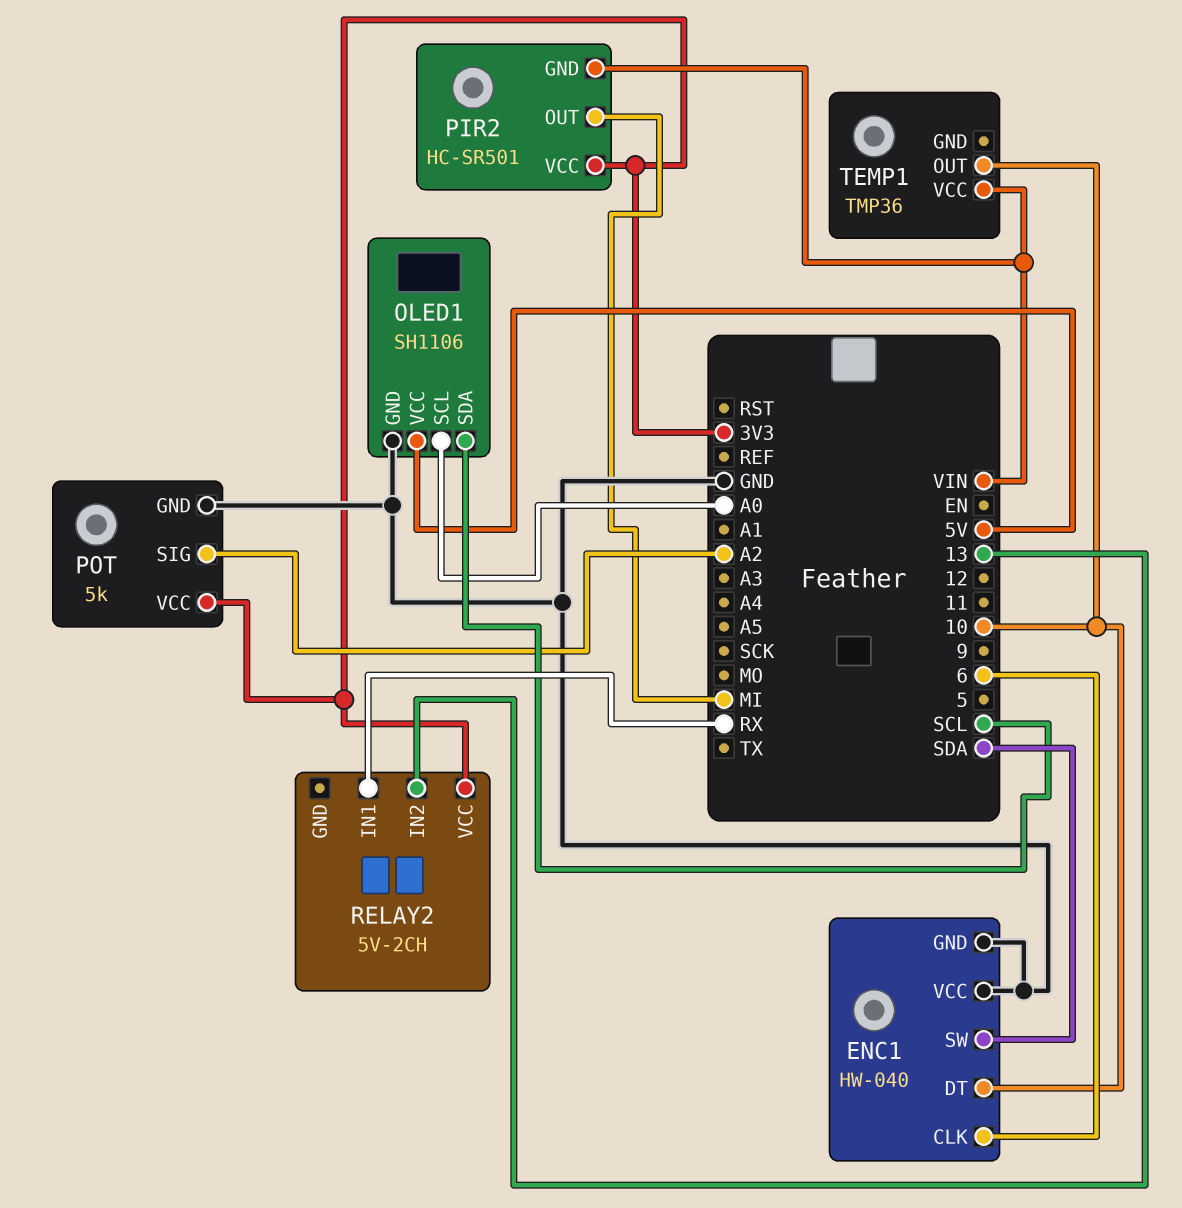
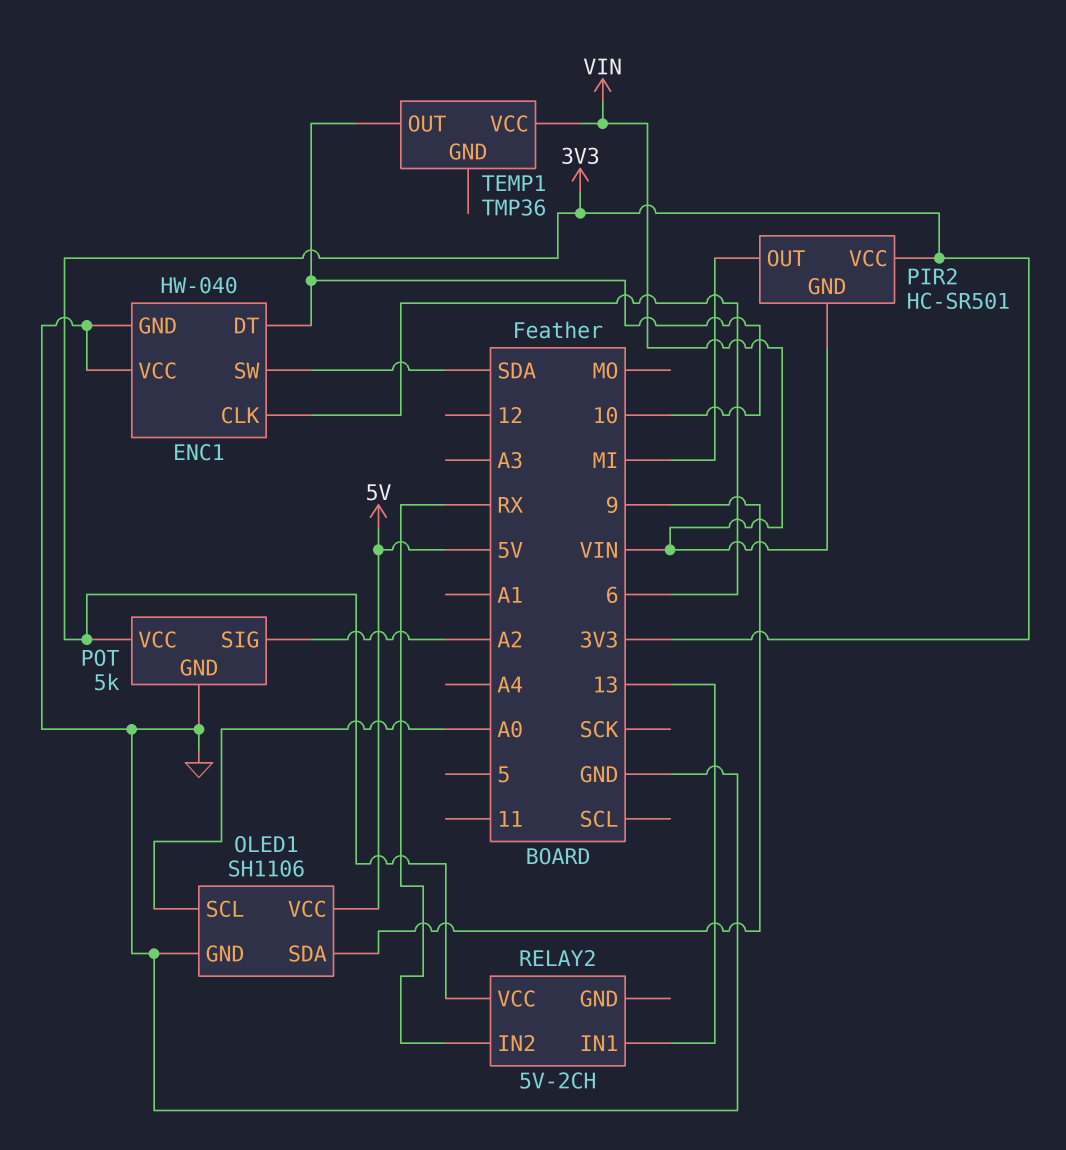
OLED1 pin SDA: SCL -> 9
RELAY2 pin IN1: RX -> 13
RELAY2 pin IN2: 13 -> RX

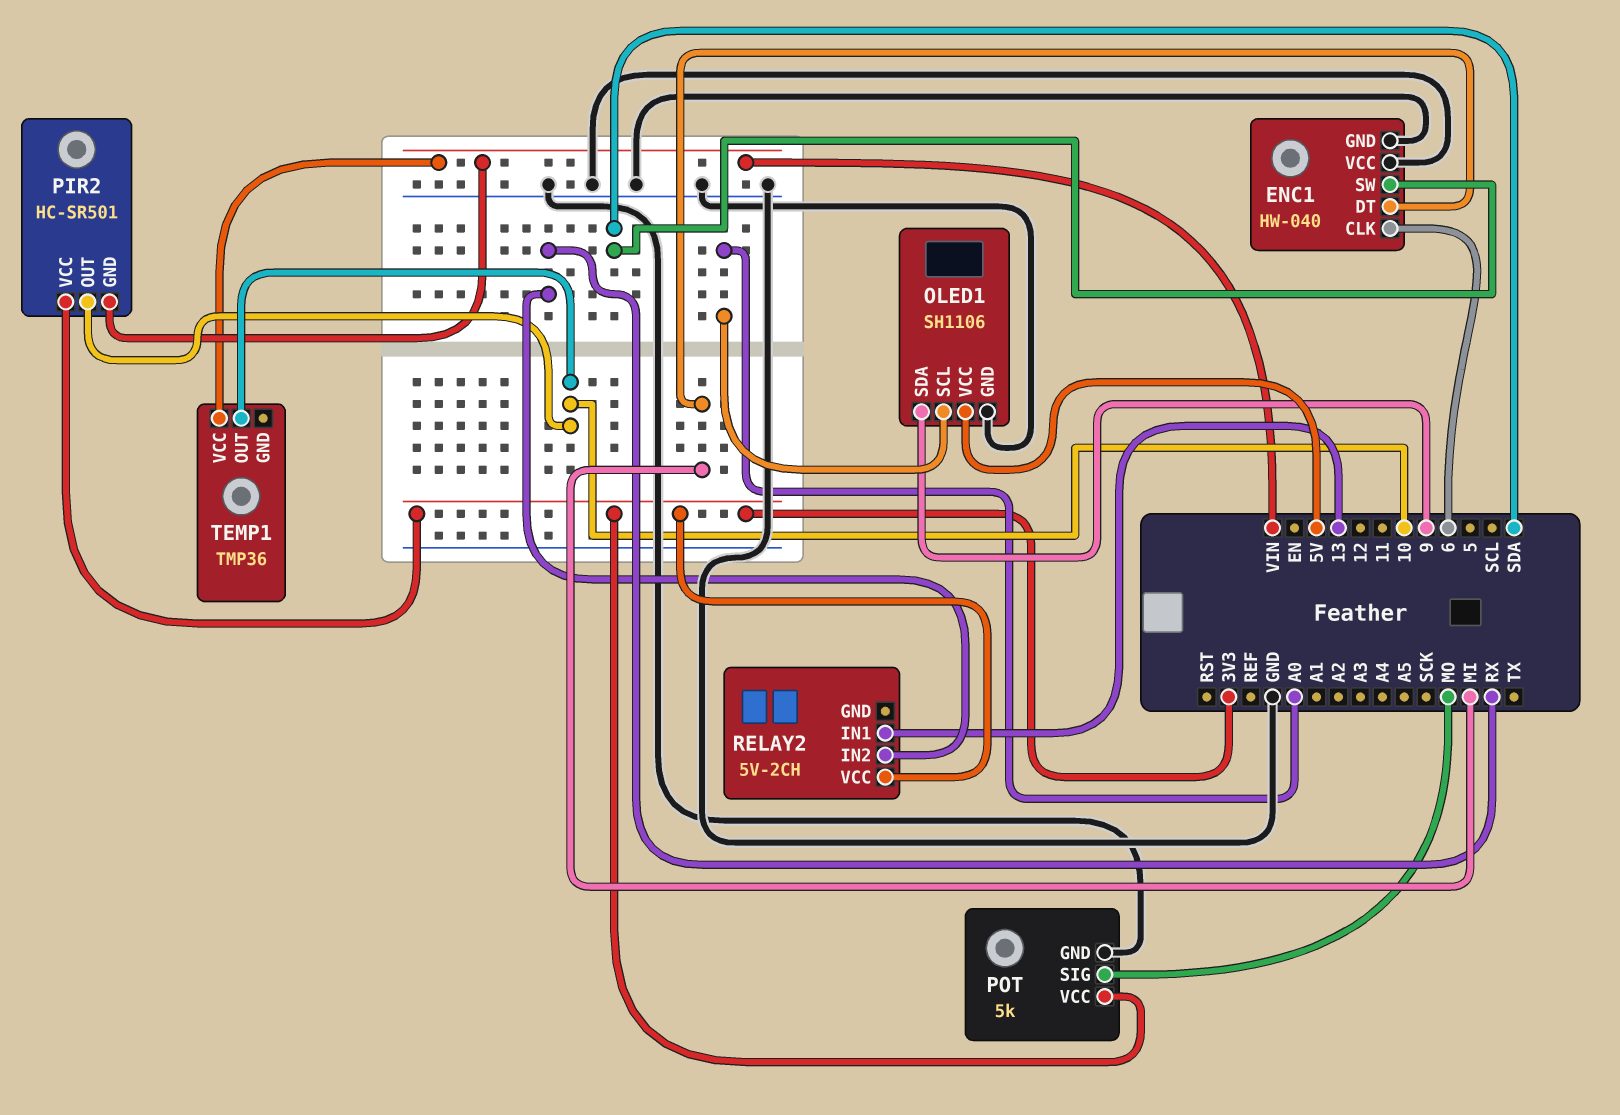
ENC1 pin DT: 10 -> MI
PIR2 pin OUT: MI -> 10
POT pin SIG: A2 -> MO

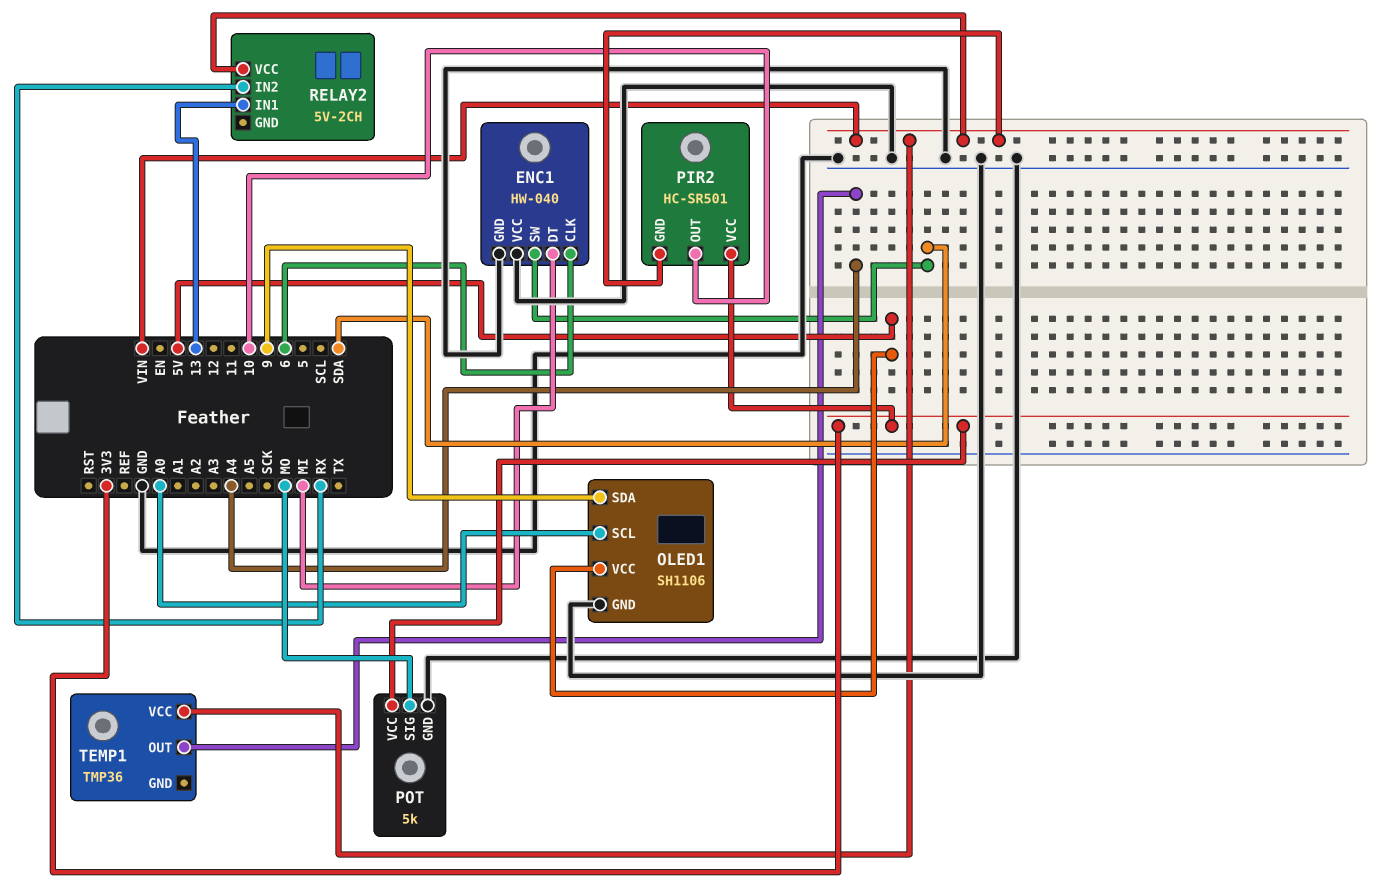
RELAY2 pin VCC: 3V3 -> VIN
TEMP1 pin OUT: 10 -> A4

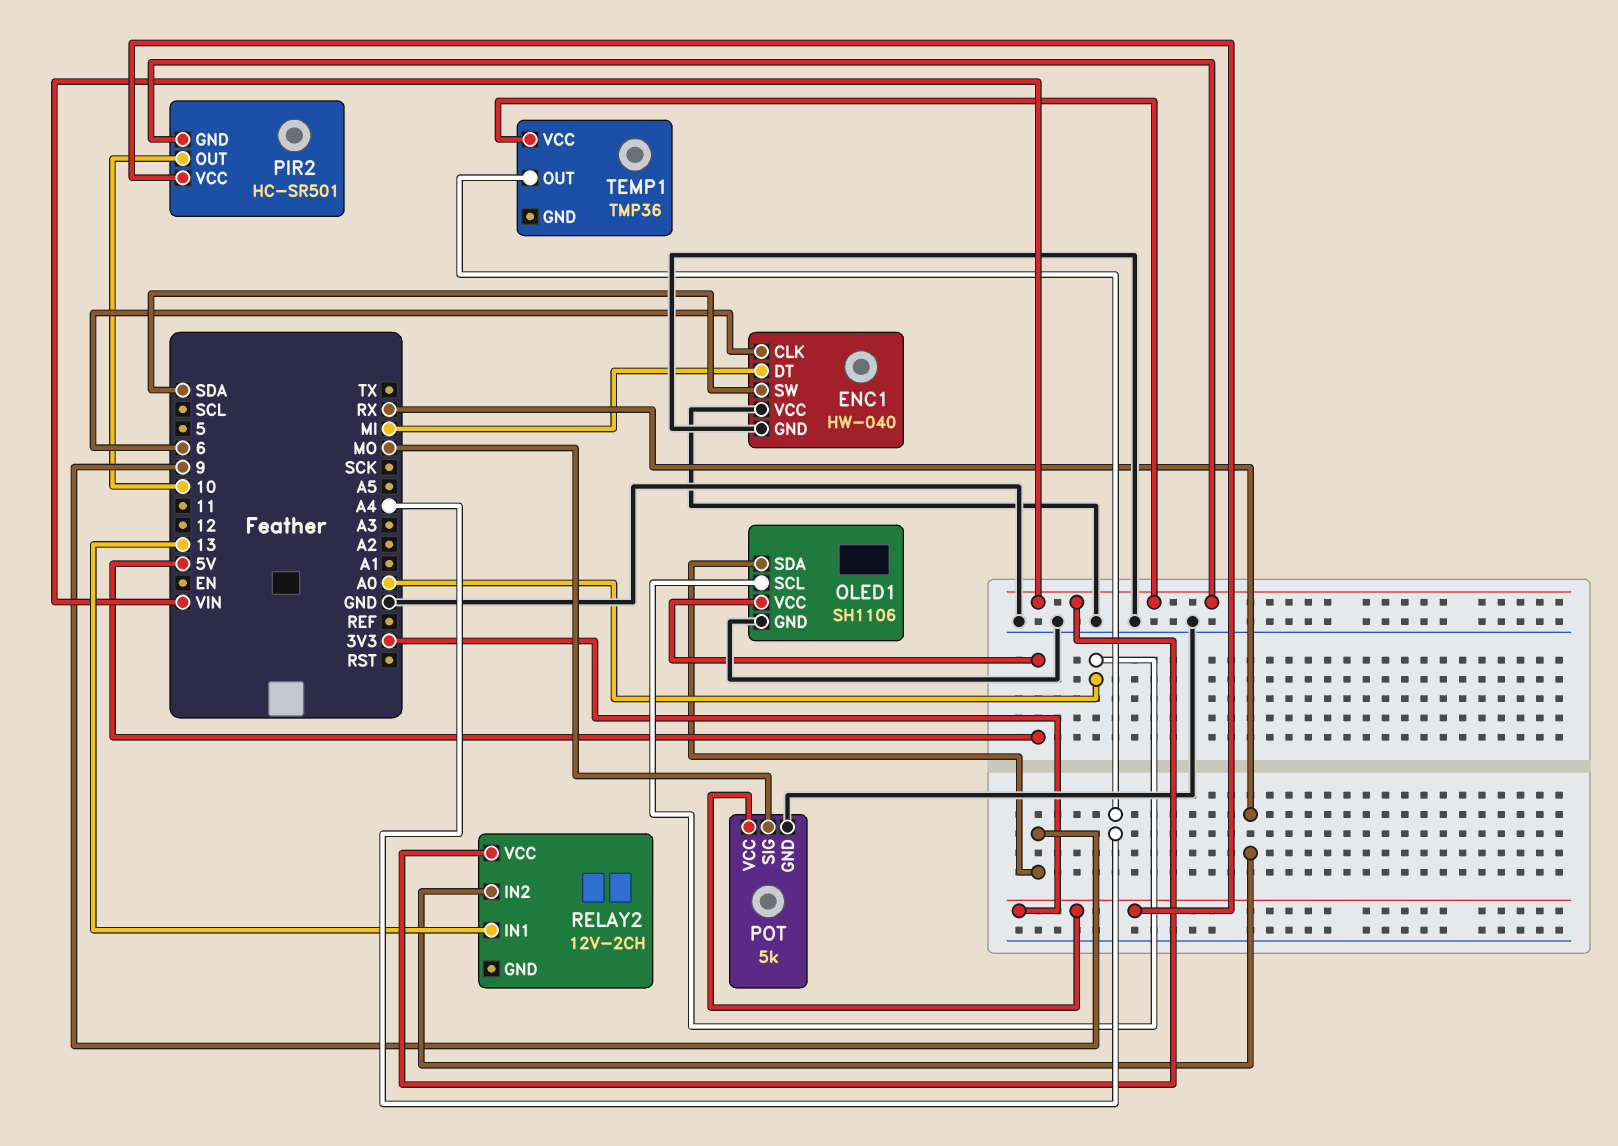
RELAY2: 5V-2CH -> 12V-2CH

